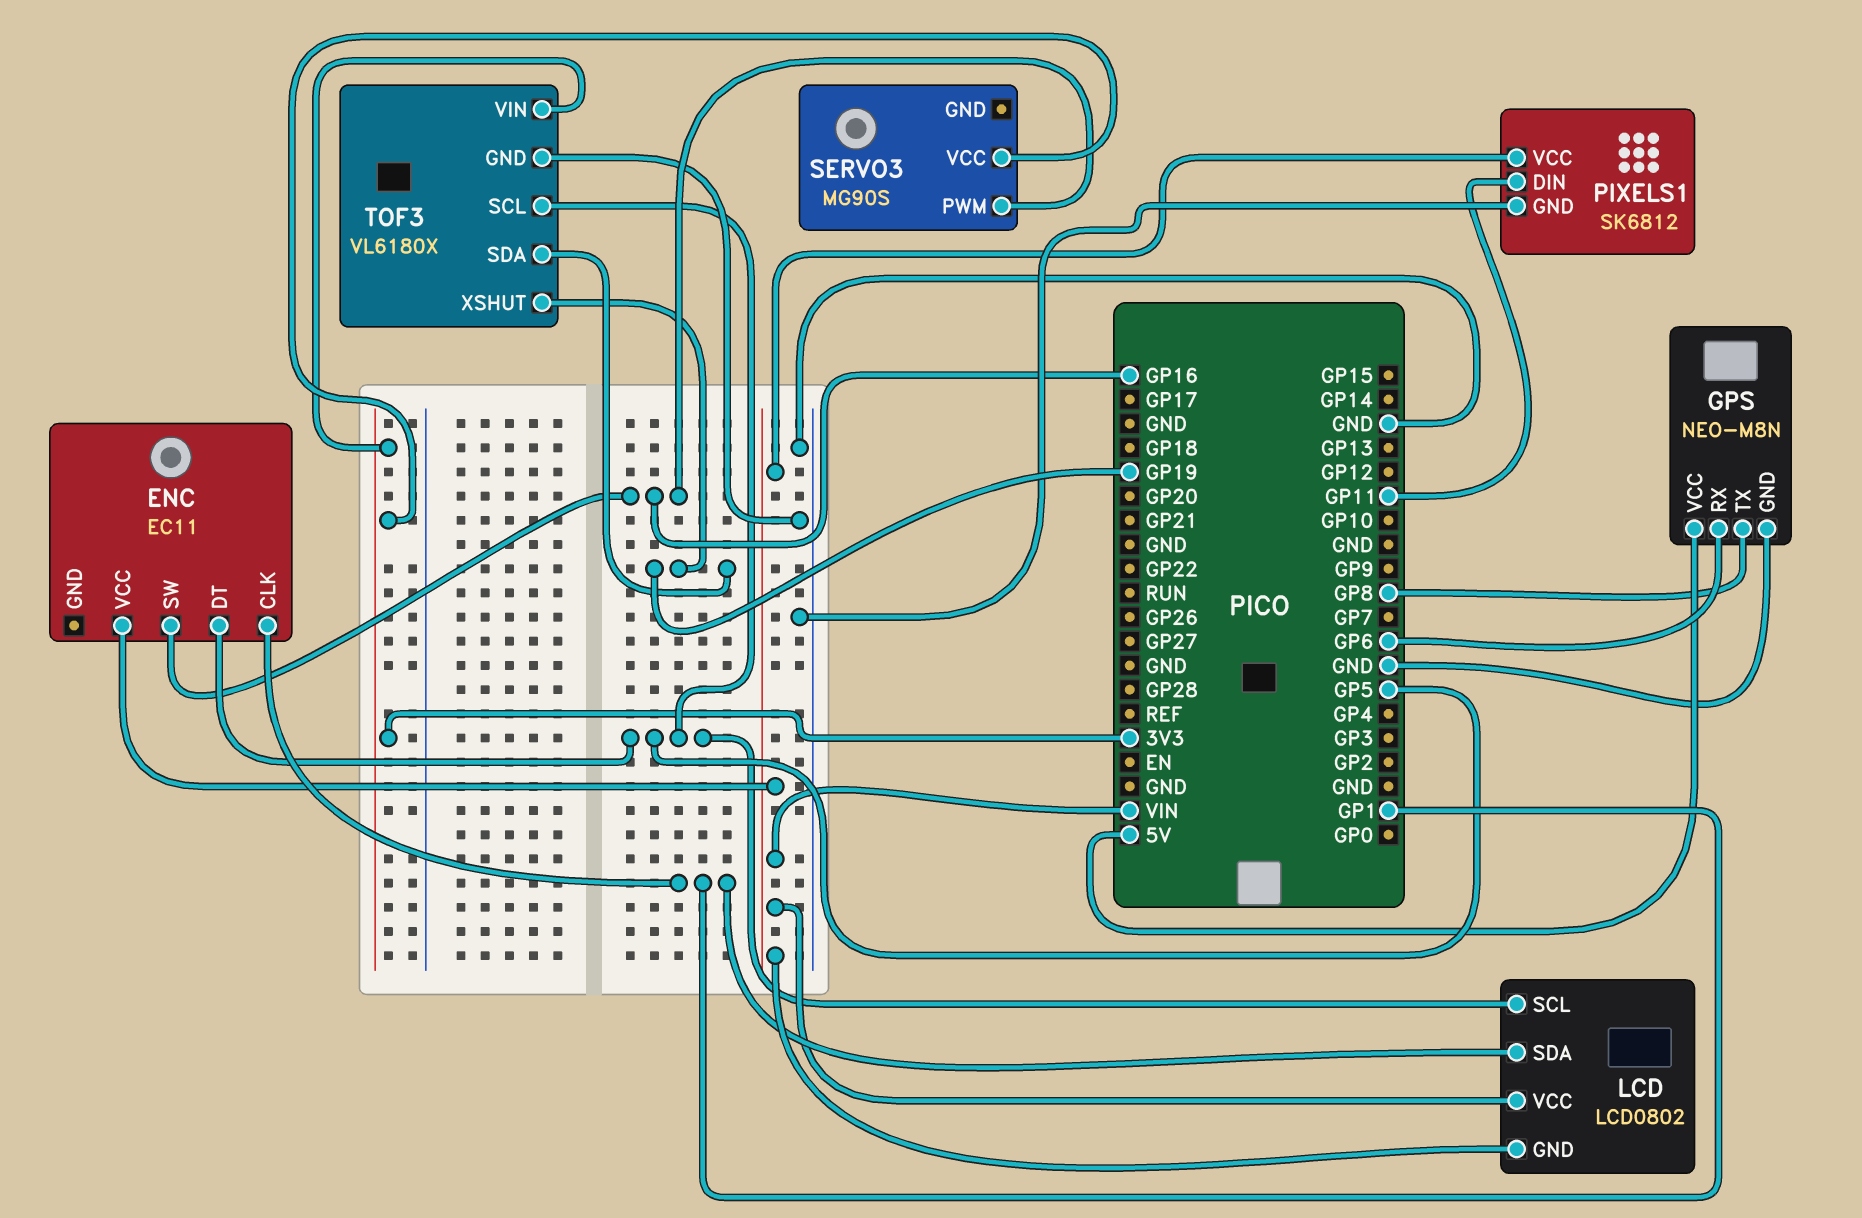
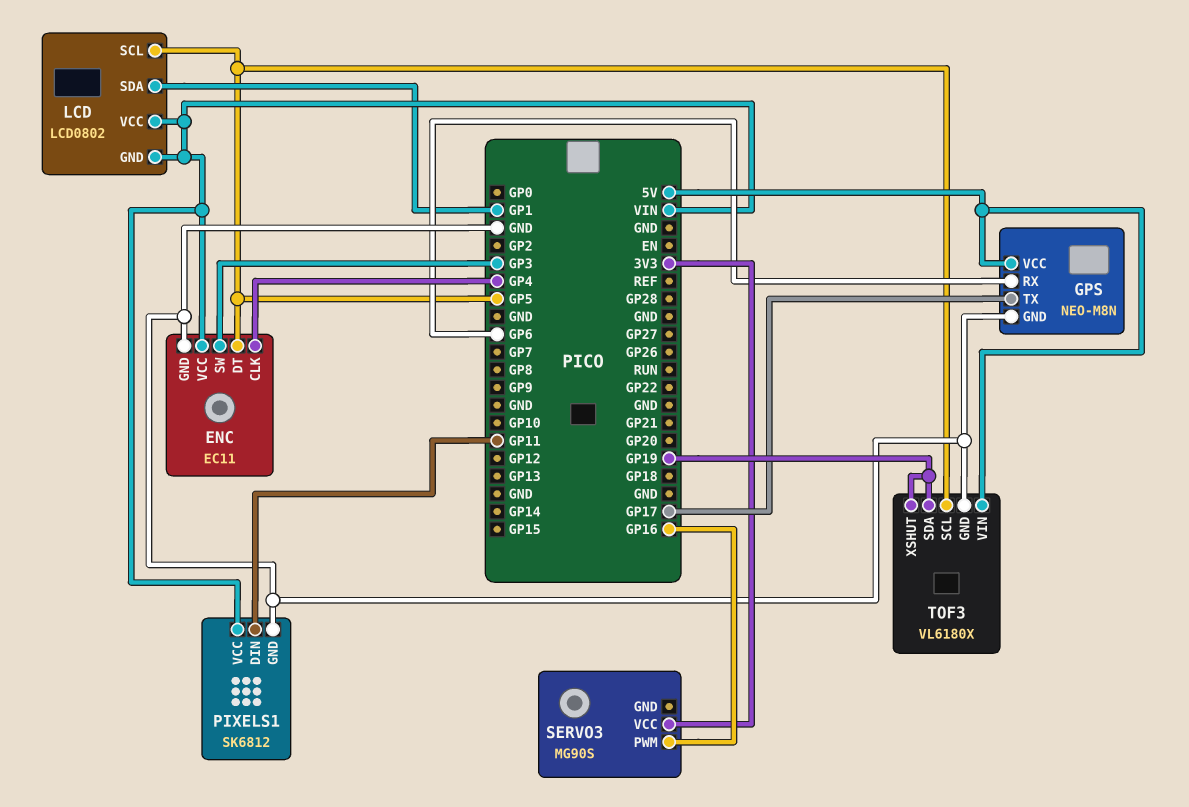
ENC pin CLK: GP1 -> GP4
ENC pin GND: none -> GND
ENC pin SW: GP16 -> GP3
GPS pin TX: GP8 -> GP17
TOF3 pin VIN: 3V3 -> 5V

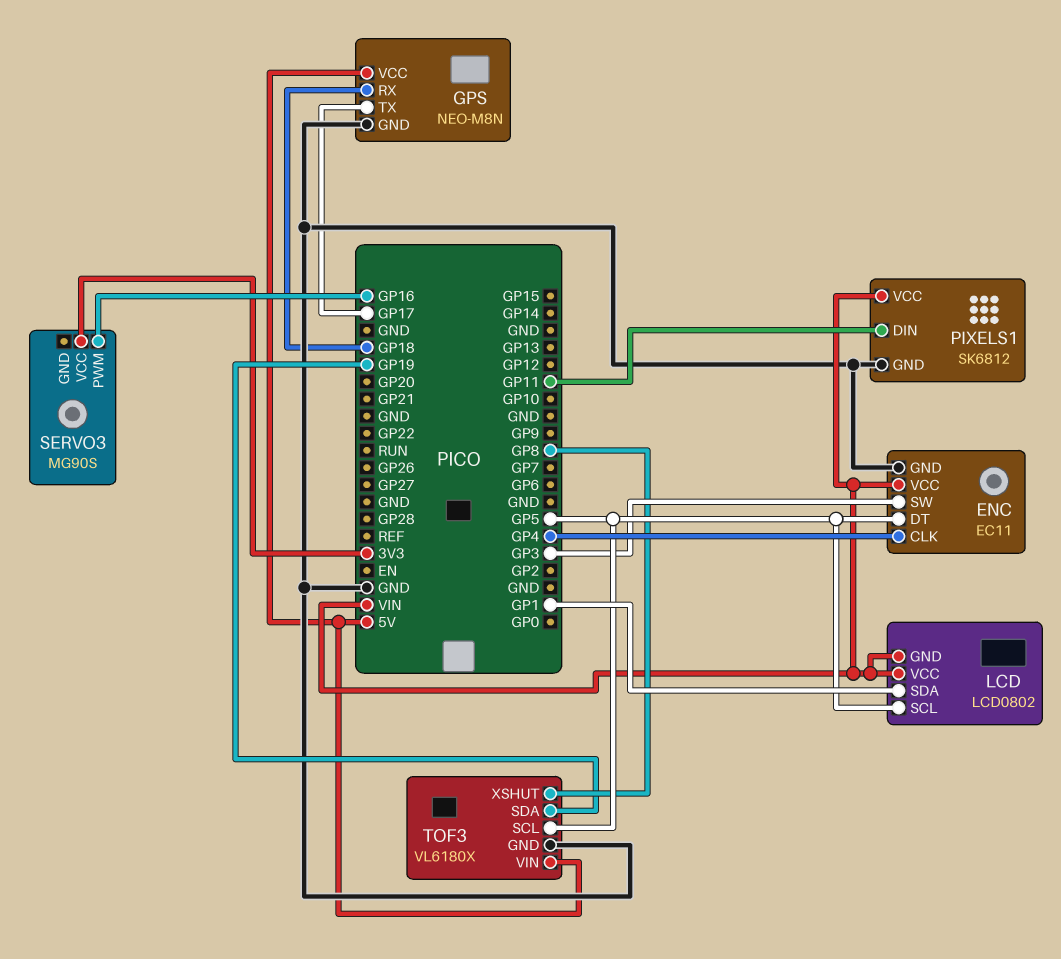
GPS pin RX: GP6 -> GP18
TOF3 pin XSHUT: GP19 -> GP8

